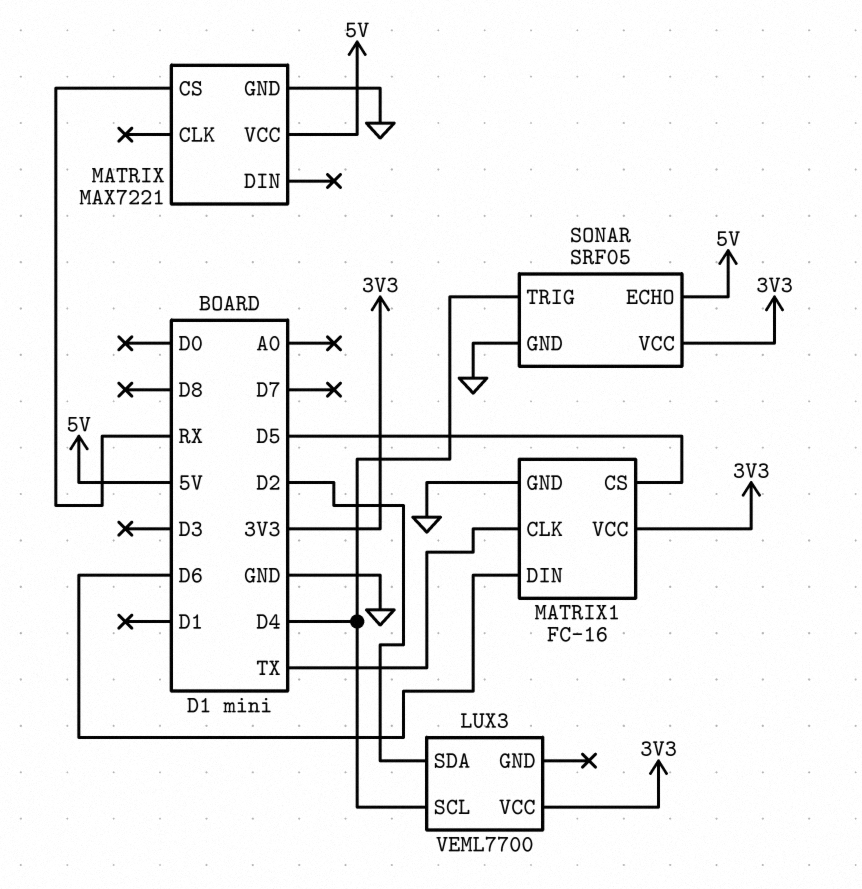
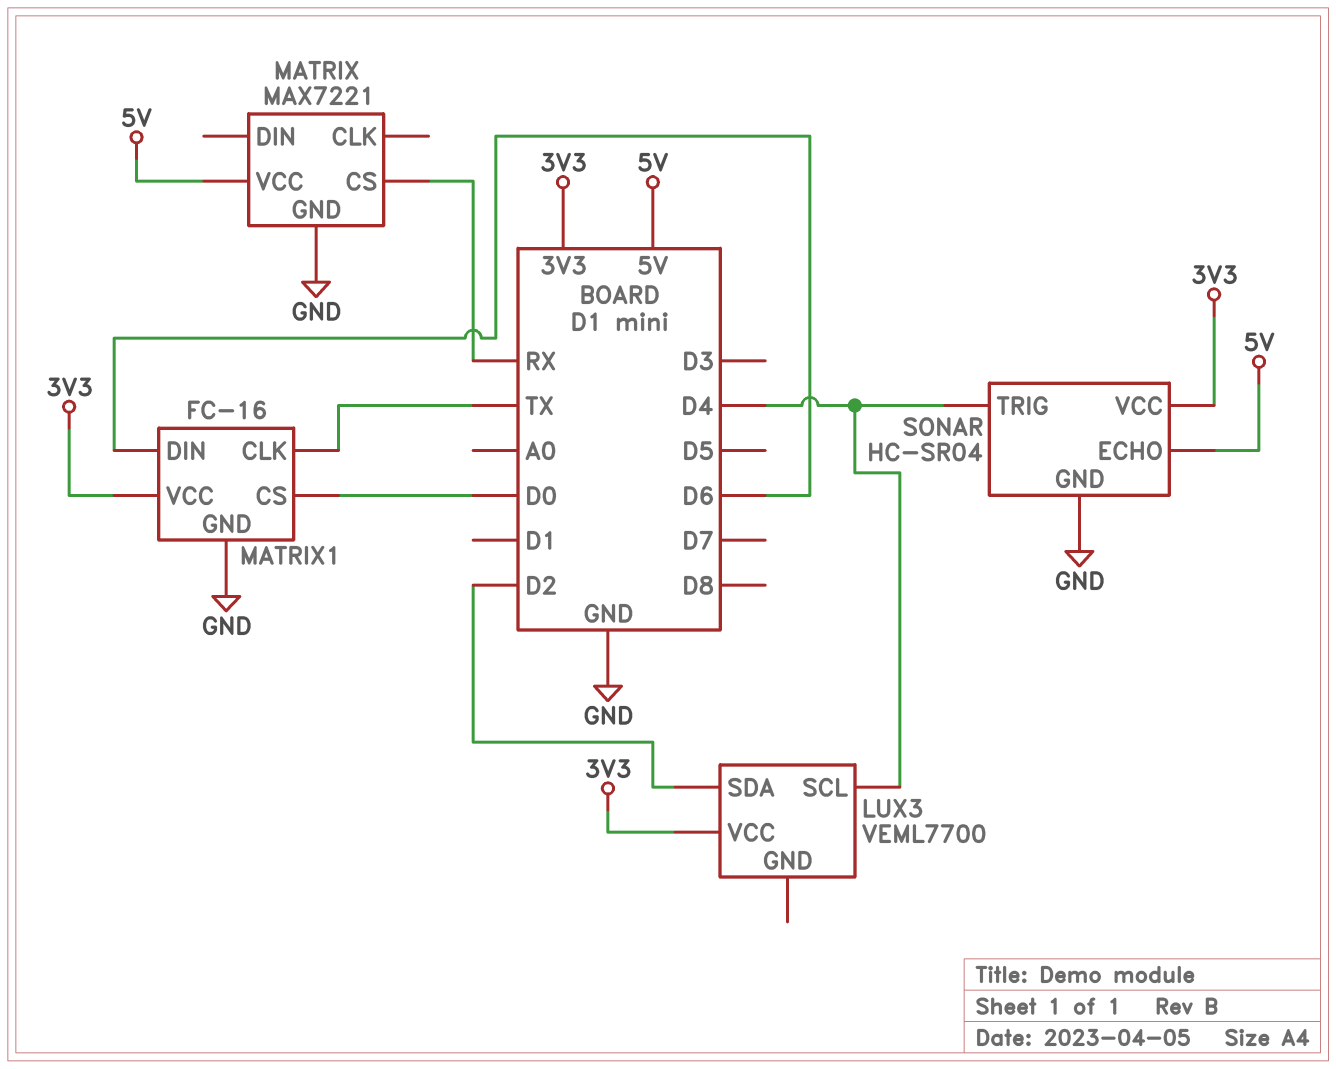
MATRIX1 pin CS: D5 -> D0
SONAR: SRF05 -> HC-SR04

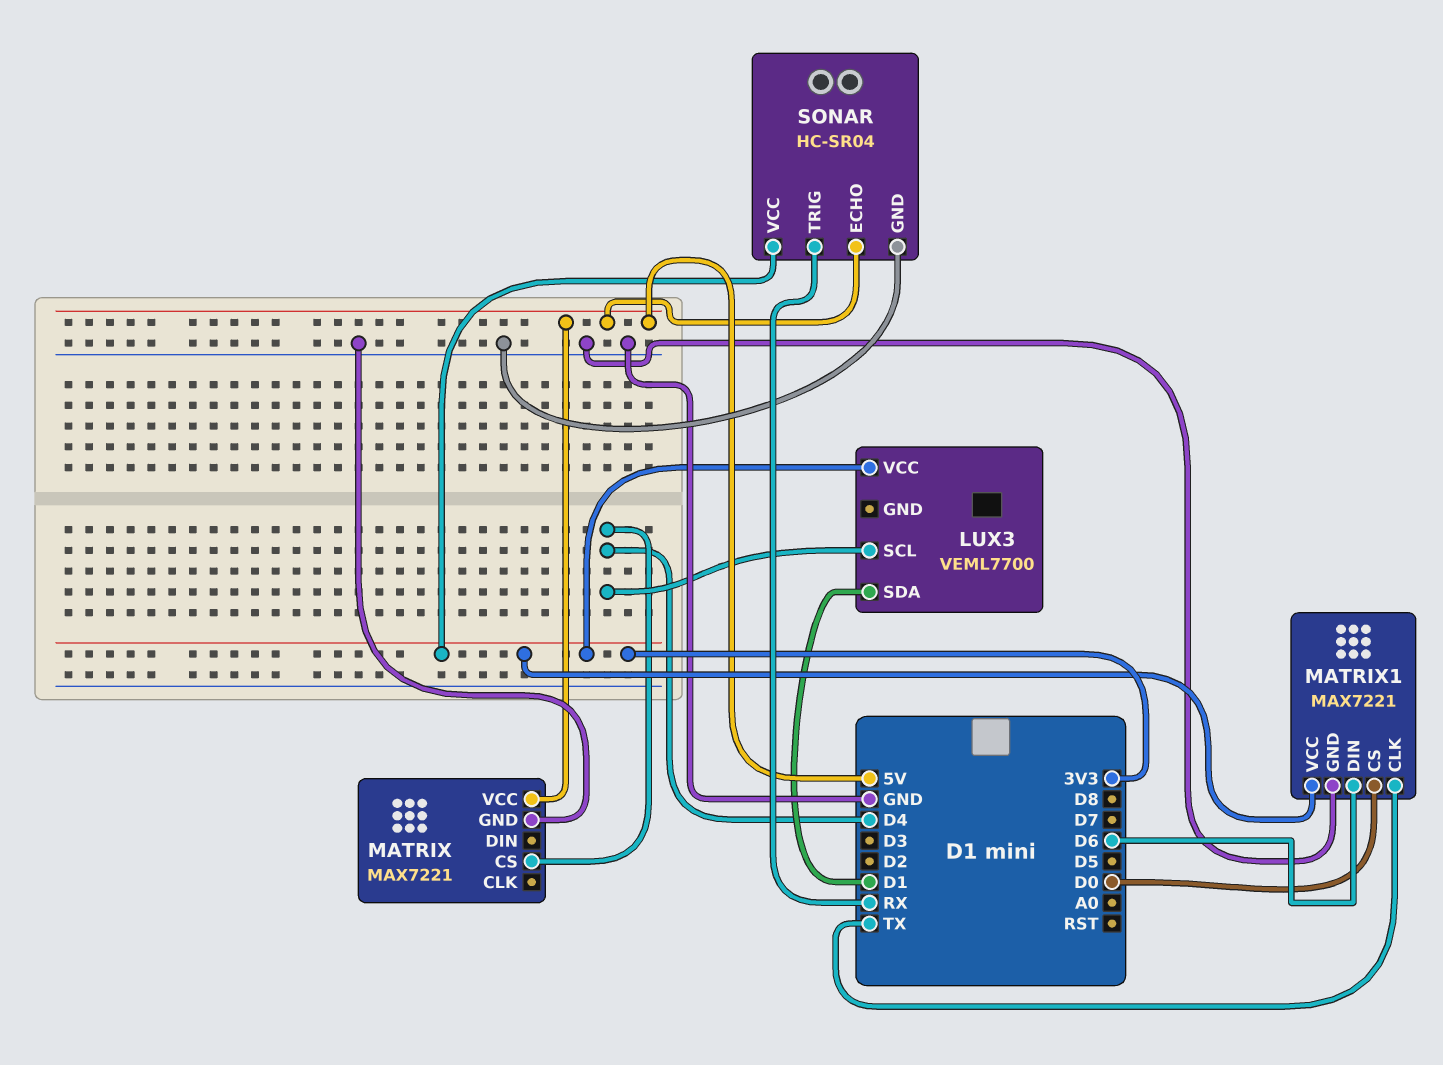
LUX3 pin SDA: D2 -> D1
MATRIX pin CS: RX -> D4
MATRIX1: FC-16 -> MAX7221
SONAR pin TRIG: D4 -> RX

